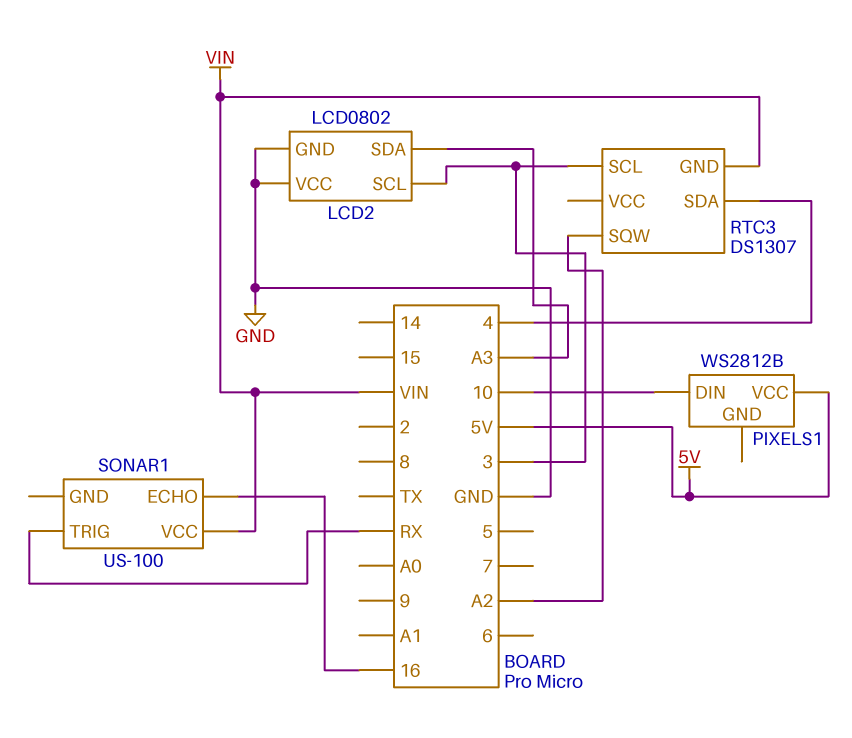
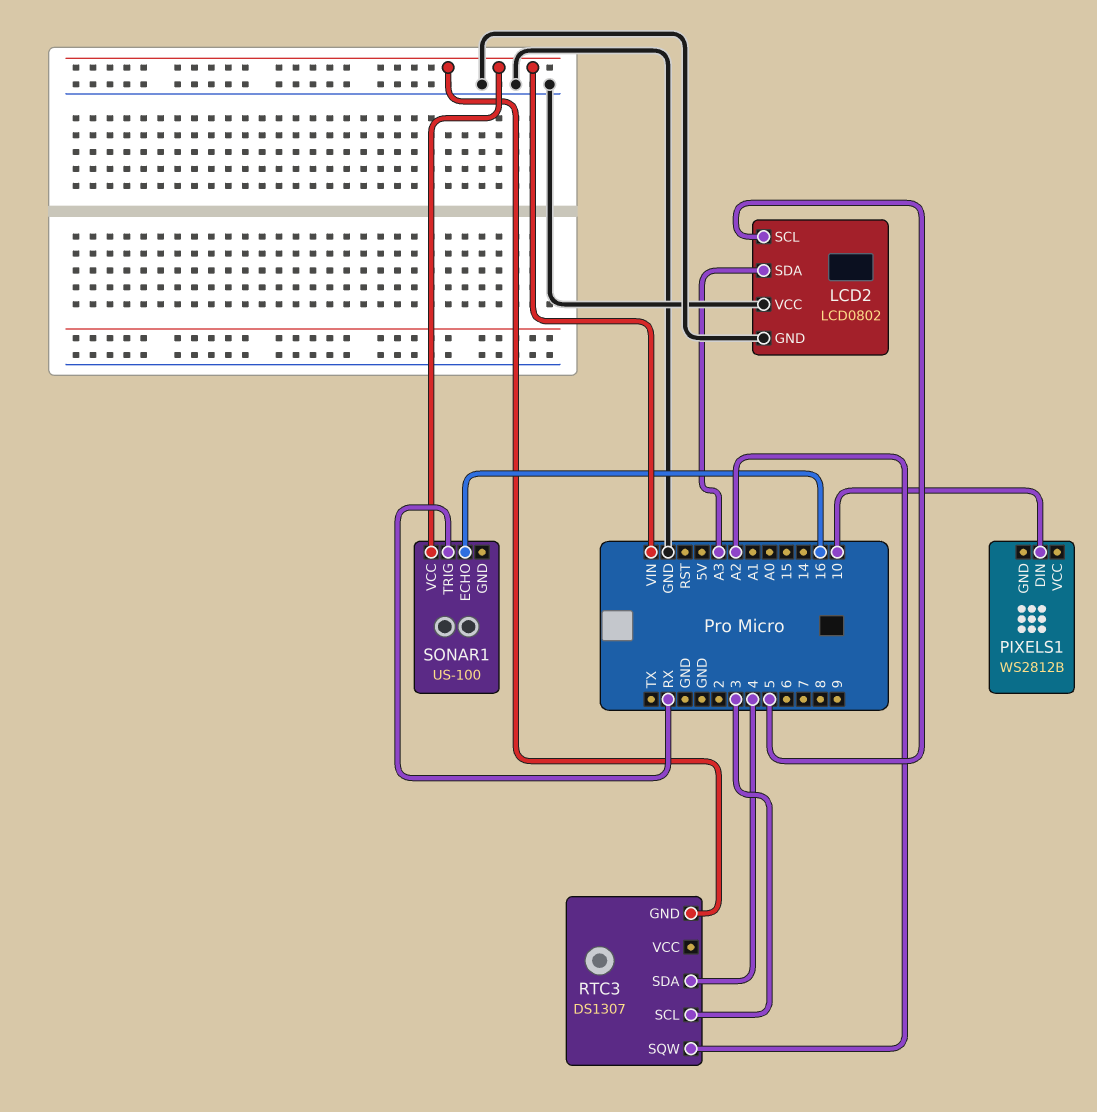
LCD2 pin SCL: 3 -> 5
PIXELS1 pin VCC: 5V -> none

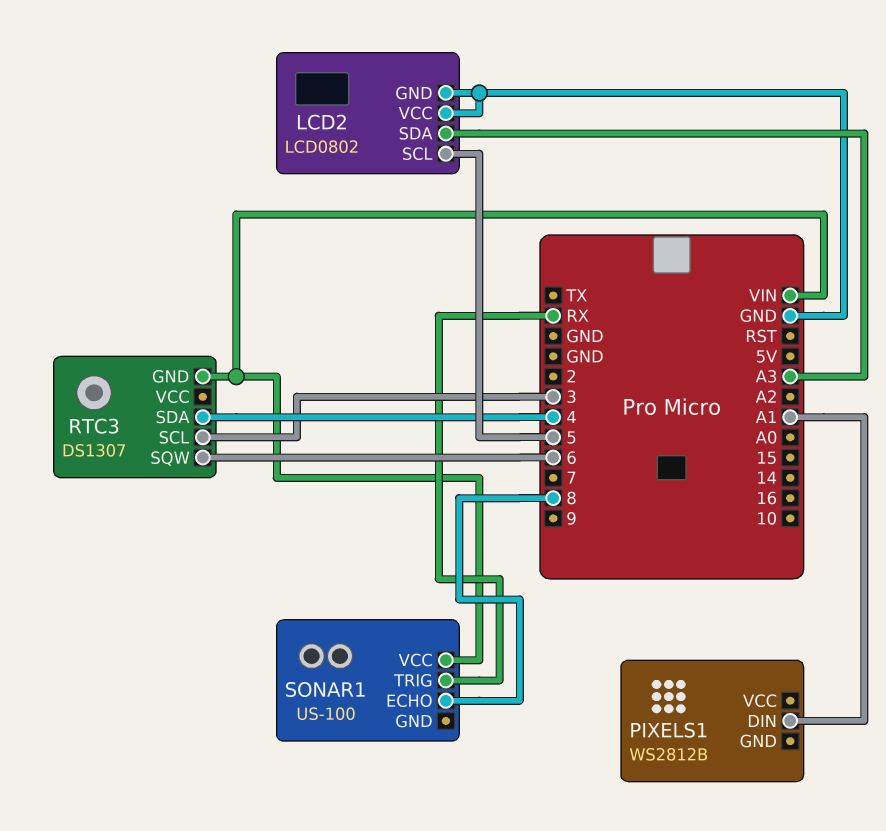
PIXELS1 pin DIN: 10 -> A1
RTC3 pin SQW: A2 -> 6
SONAR1 pin ECHO: 16 -> 8

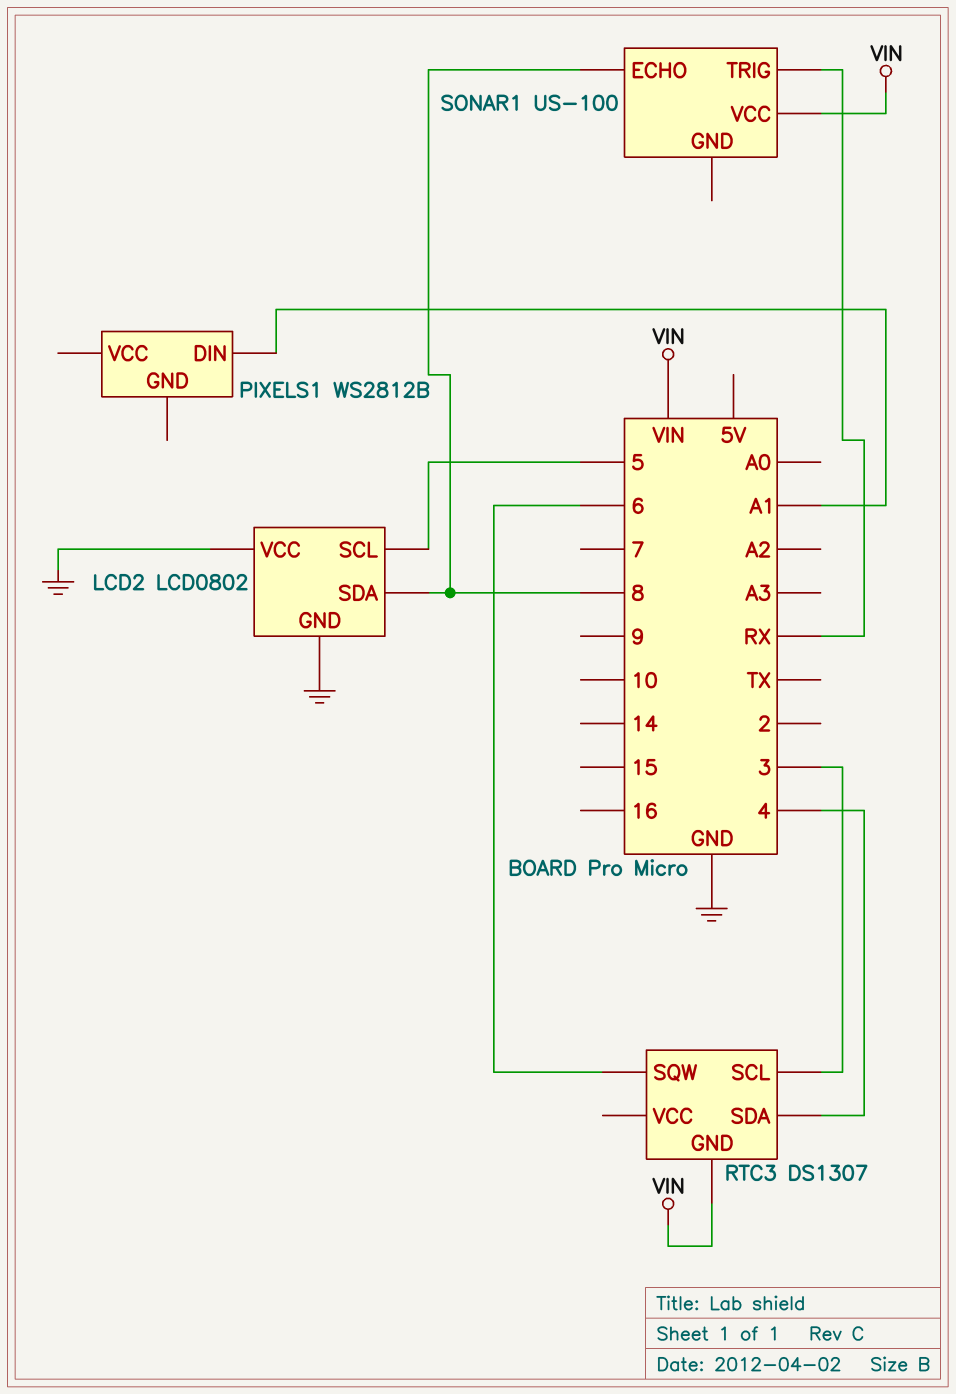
LCD2 pin SDA: A3 -> 8

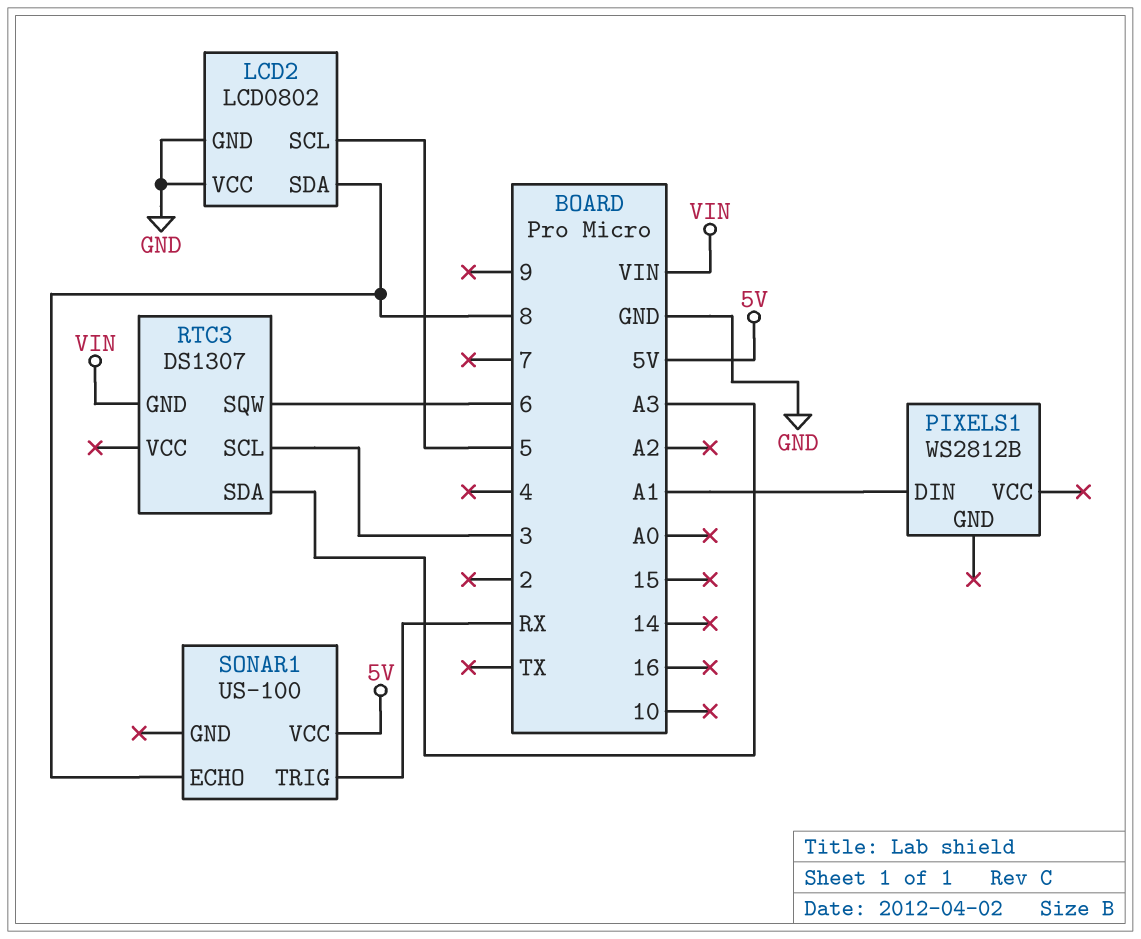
RTC3 pin SDA: 4 -> A3
SONAR1 pin VCC: VIN -> 5V

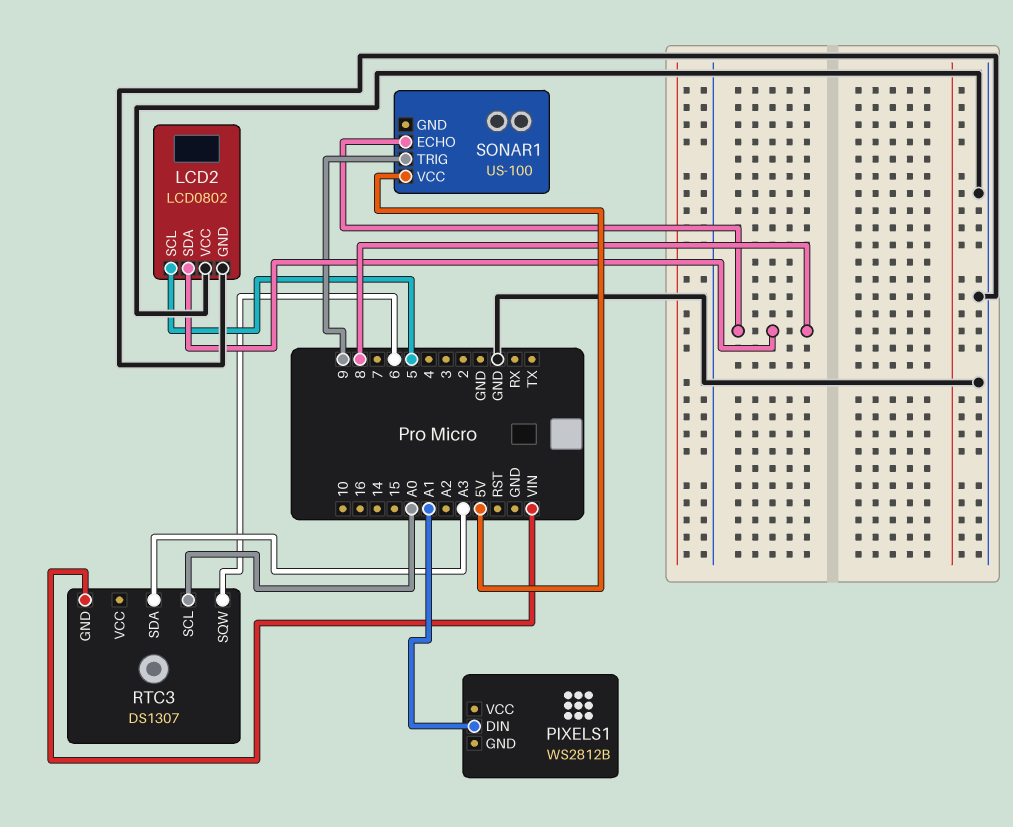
RTC3 pin SCL: 3 -> A0
SONAR1 pin TRIG: RX -> 9

